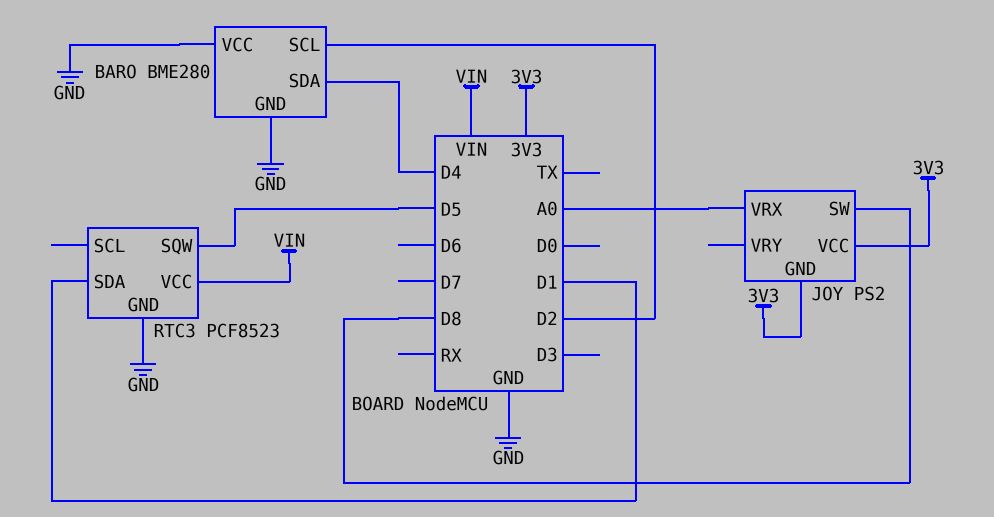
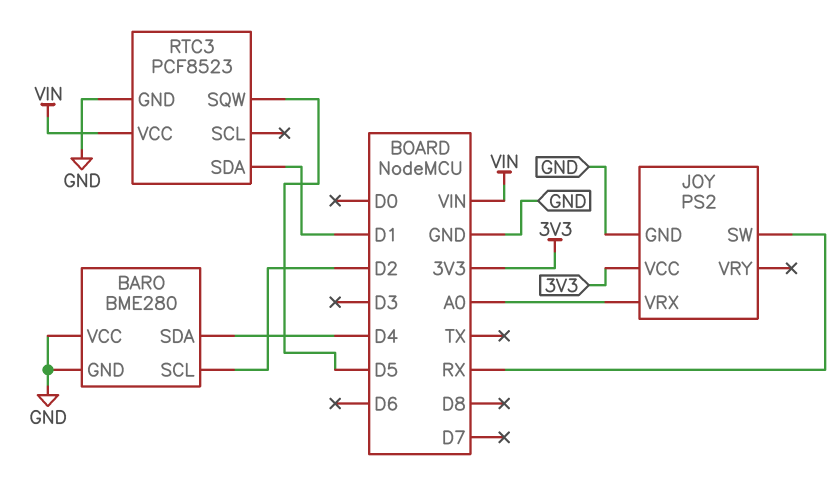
JOY pin GND: 3V3 -> GND
JOY pin SW: D8 -> RX

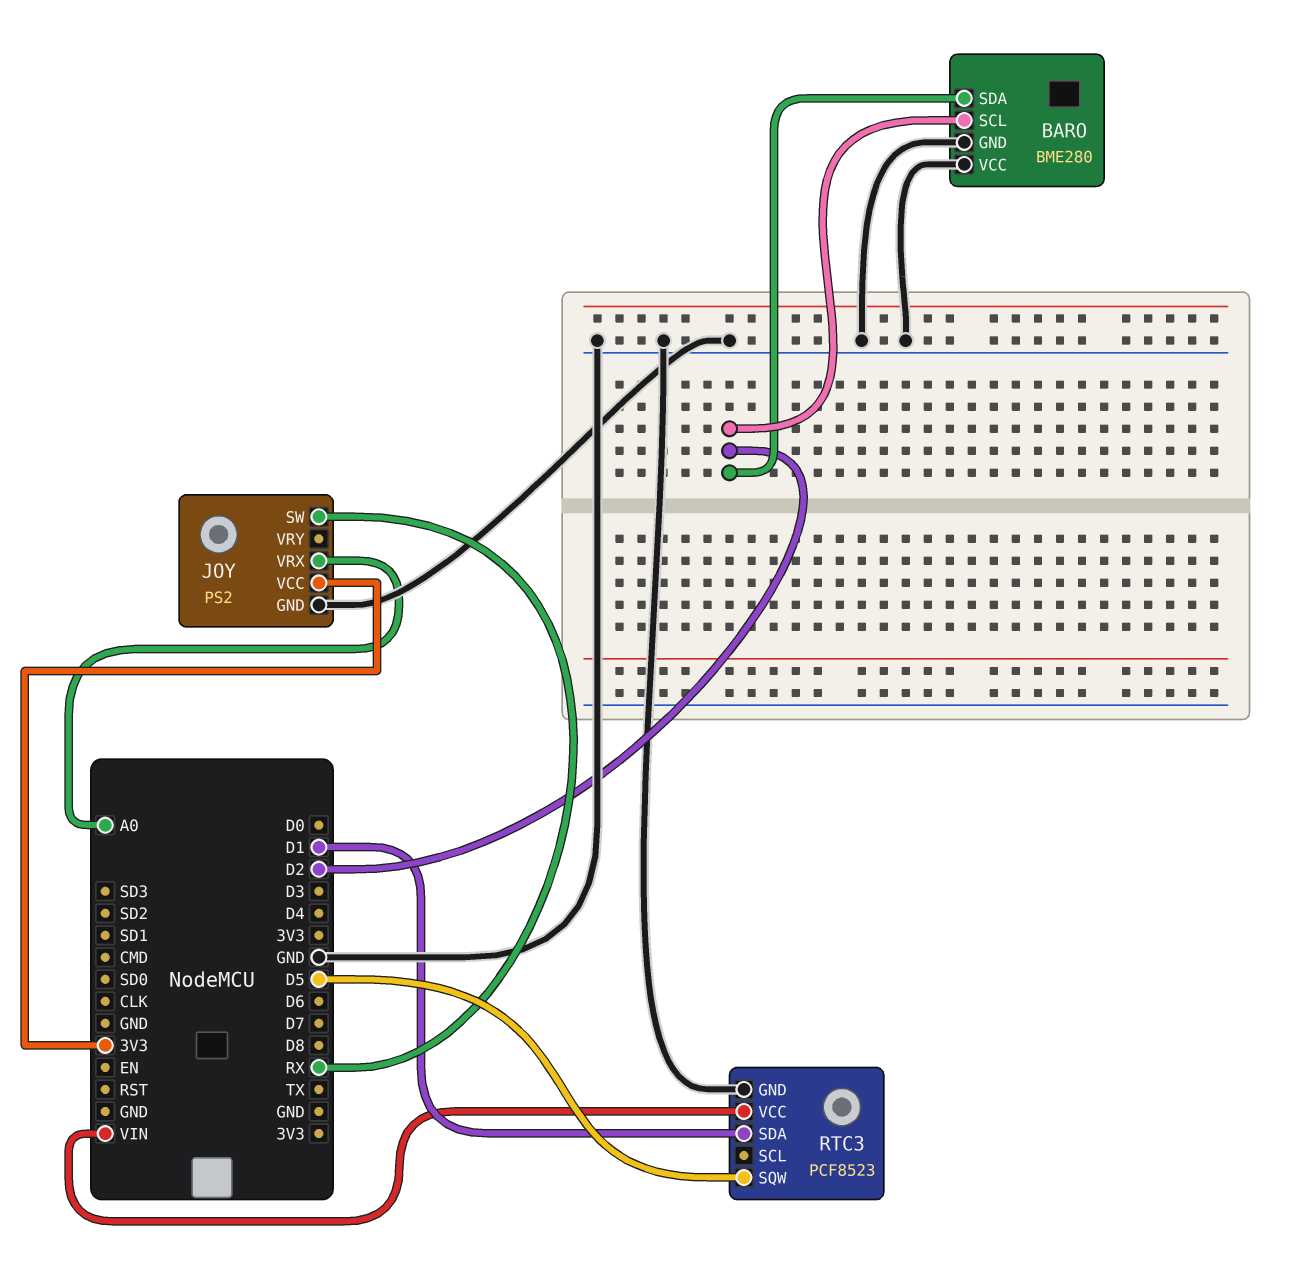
BARO pin SDA: D4 -> D2

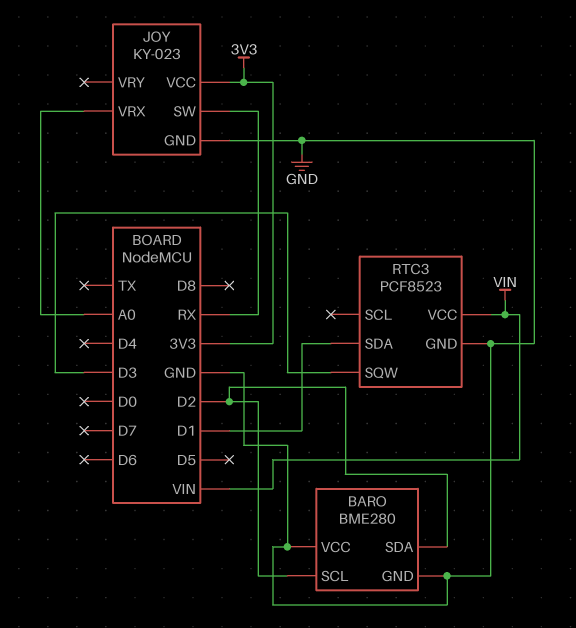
JOY: PS2 -> KY-023
RTC3 pin SQW: D5 -> D3

